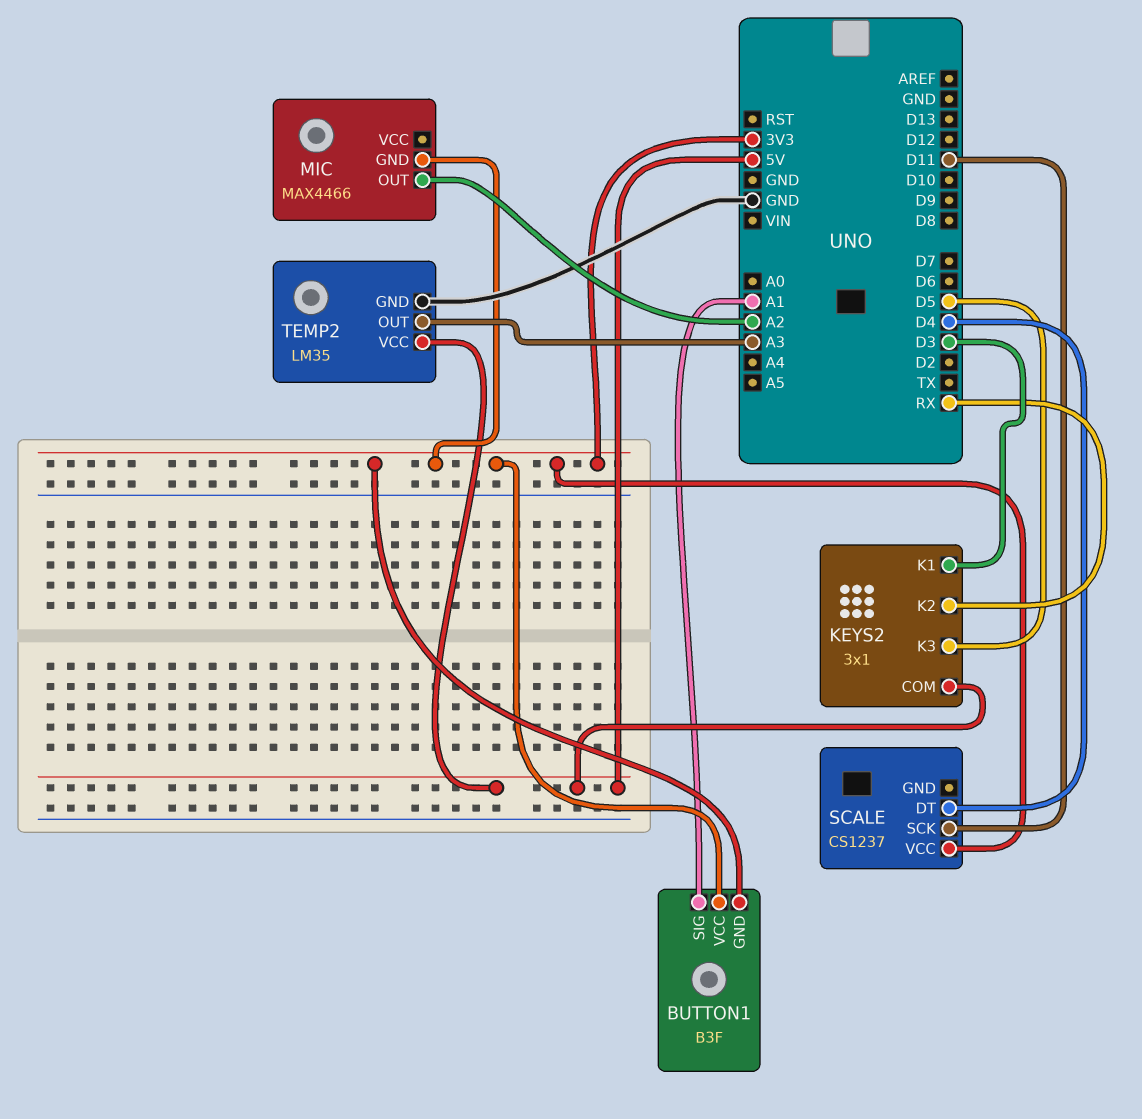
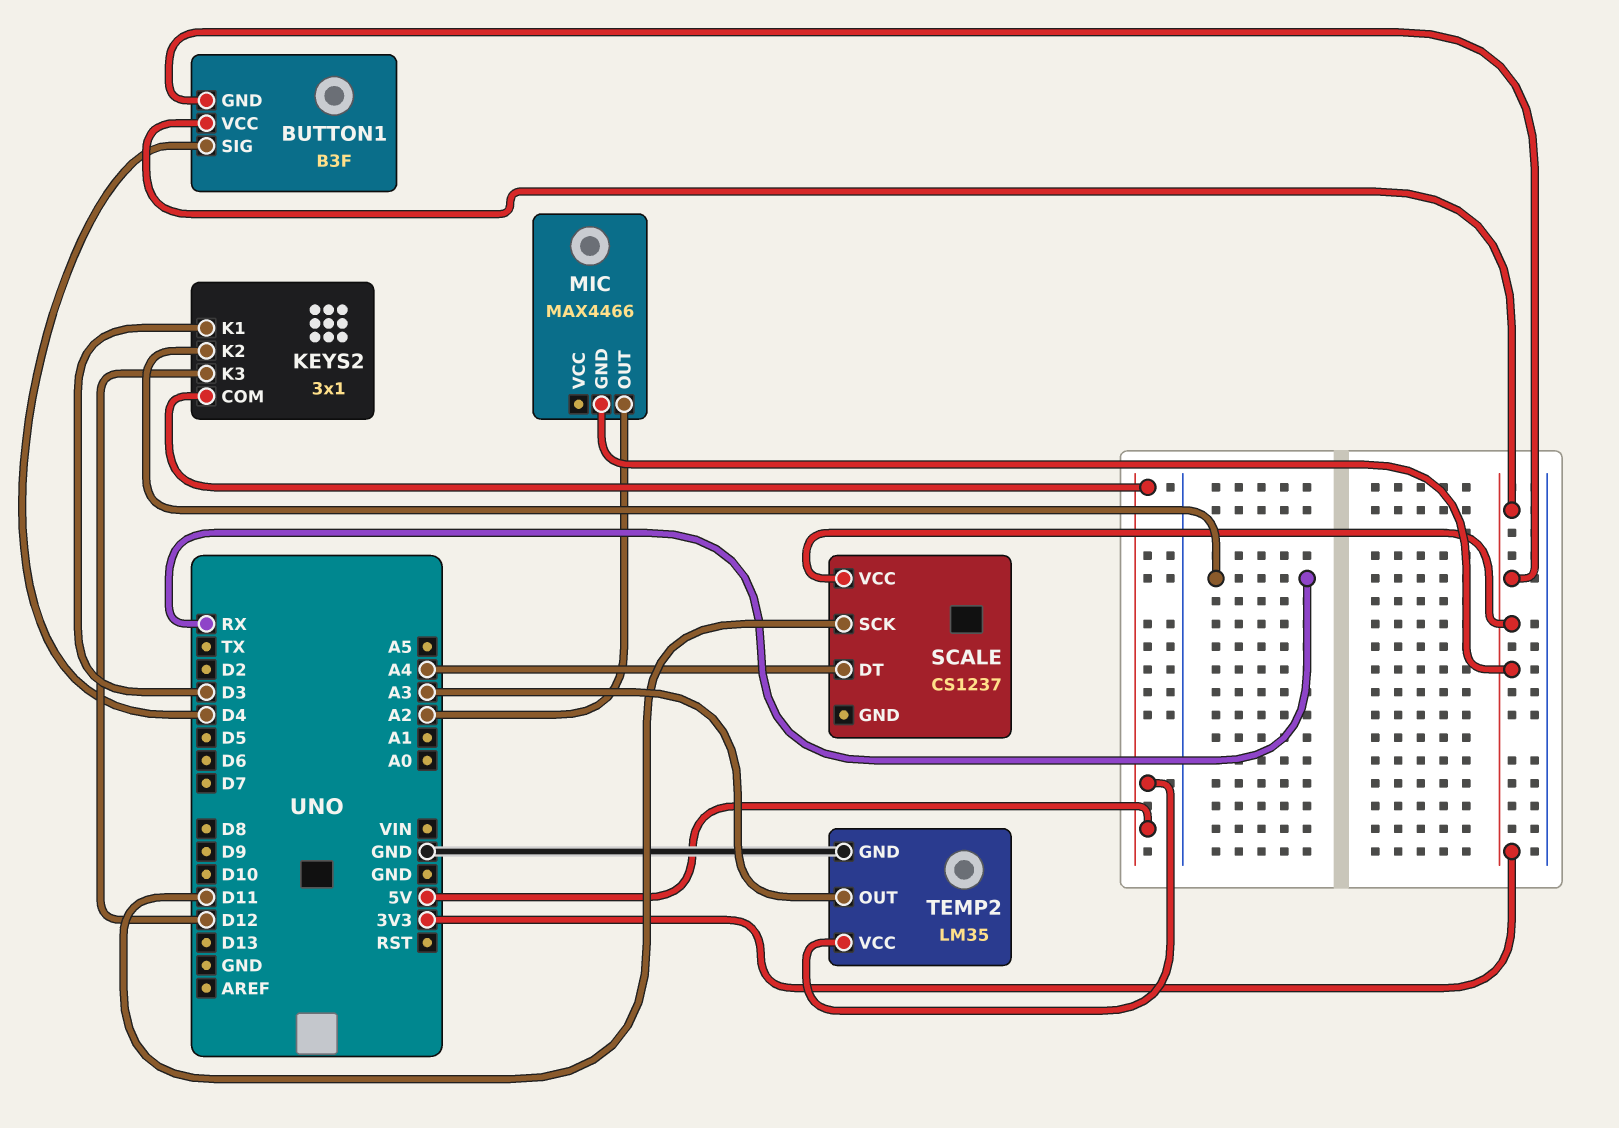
BUTTON1 pin SIG: A1 -> D4
KEYS2 pin K3: D5 -> D12
SCALE pin DT: D4 -> A4

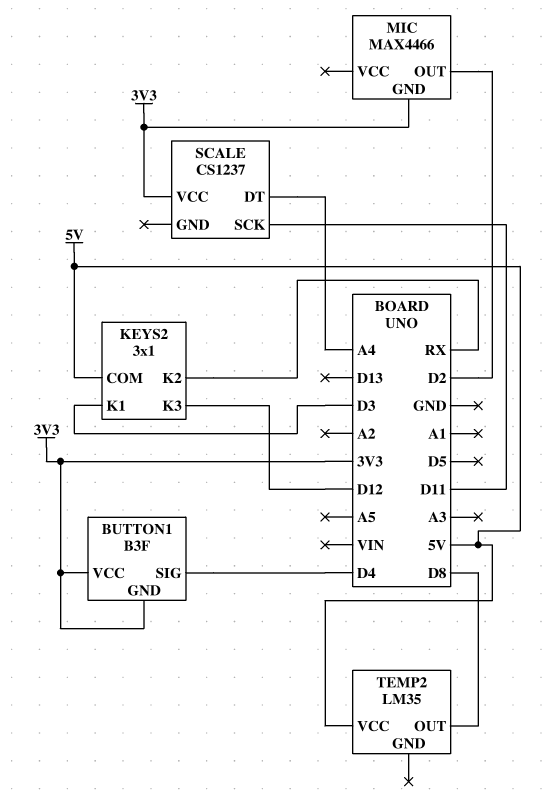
MIC pin OUT: A2 -> D2
TEMP2 pin GND: GND -> none
TEMP2 pin OUT: A3 -> D8

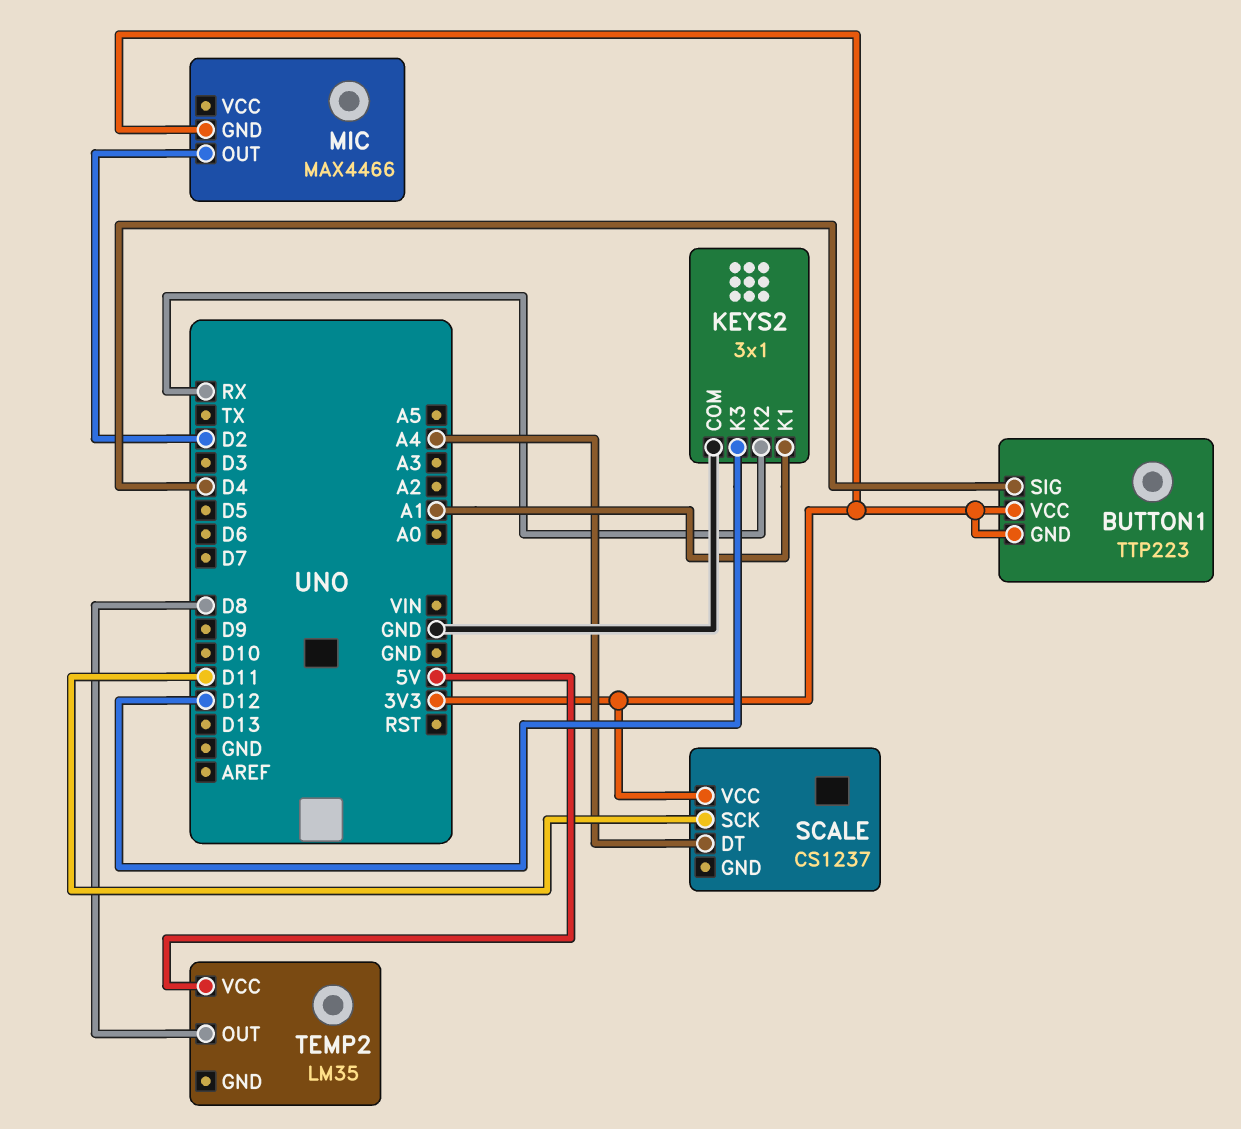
BUTTON1: B3F -> TTP223
KEYS2 pin COM: 5V -> GND
KEYS2 pin K1: D3 -> A1

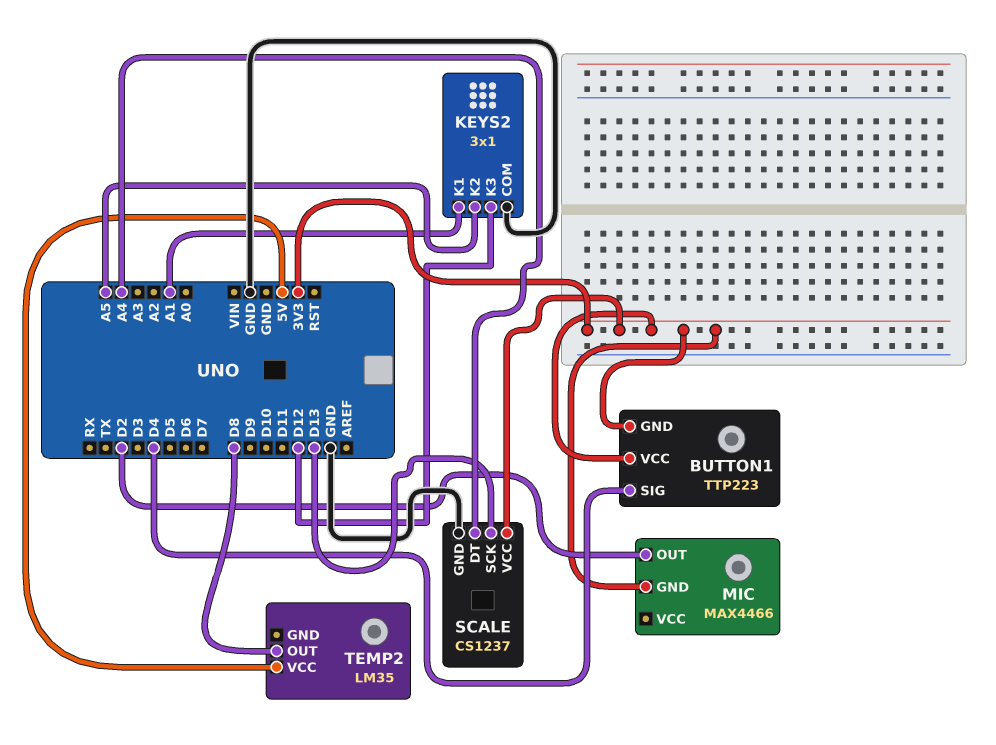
KEYS2 pin K2: RX -> A5
SCALE pin GND: none -> GND
SCALE pin SCK: D11 -> D13

